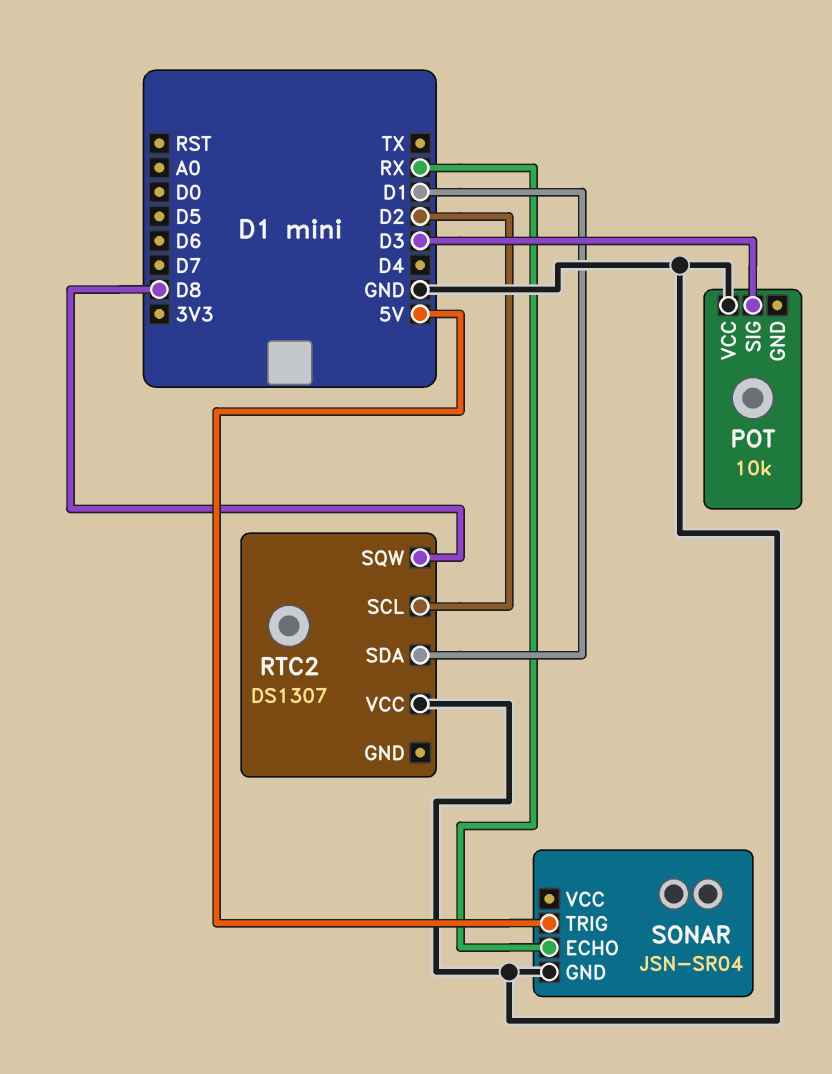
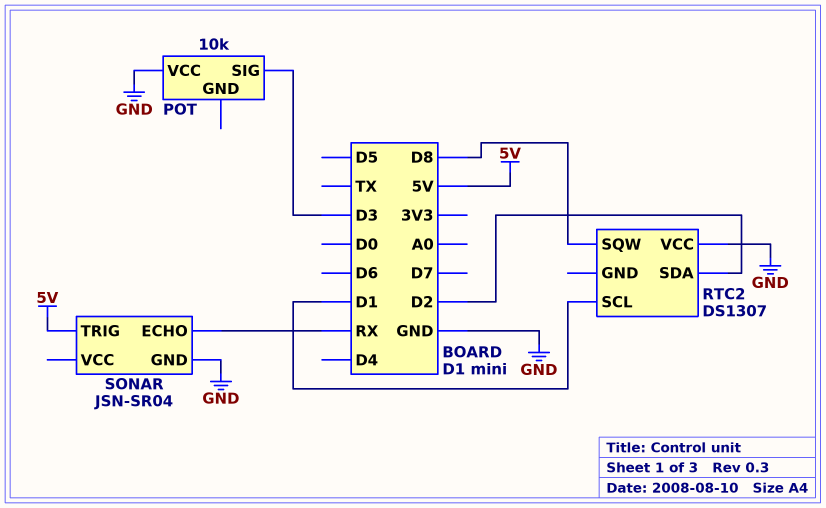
RTC2 pin SCL: D2 -> D1
RTC2 pin SDA: D1 -> D2

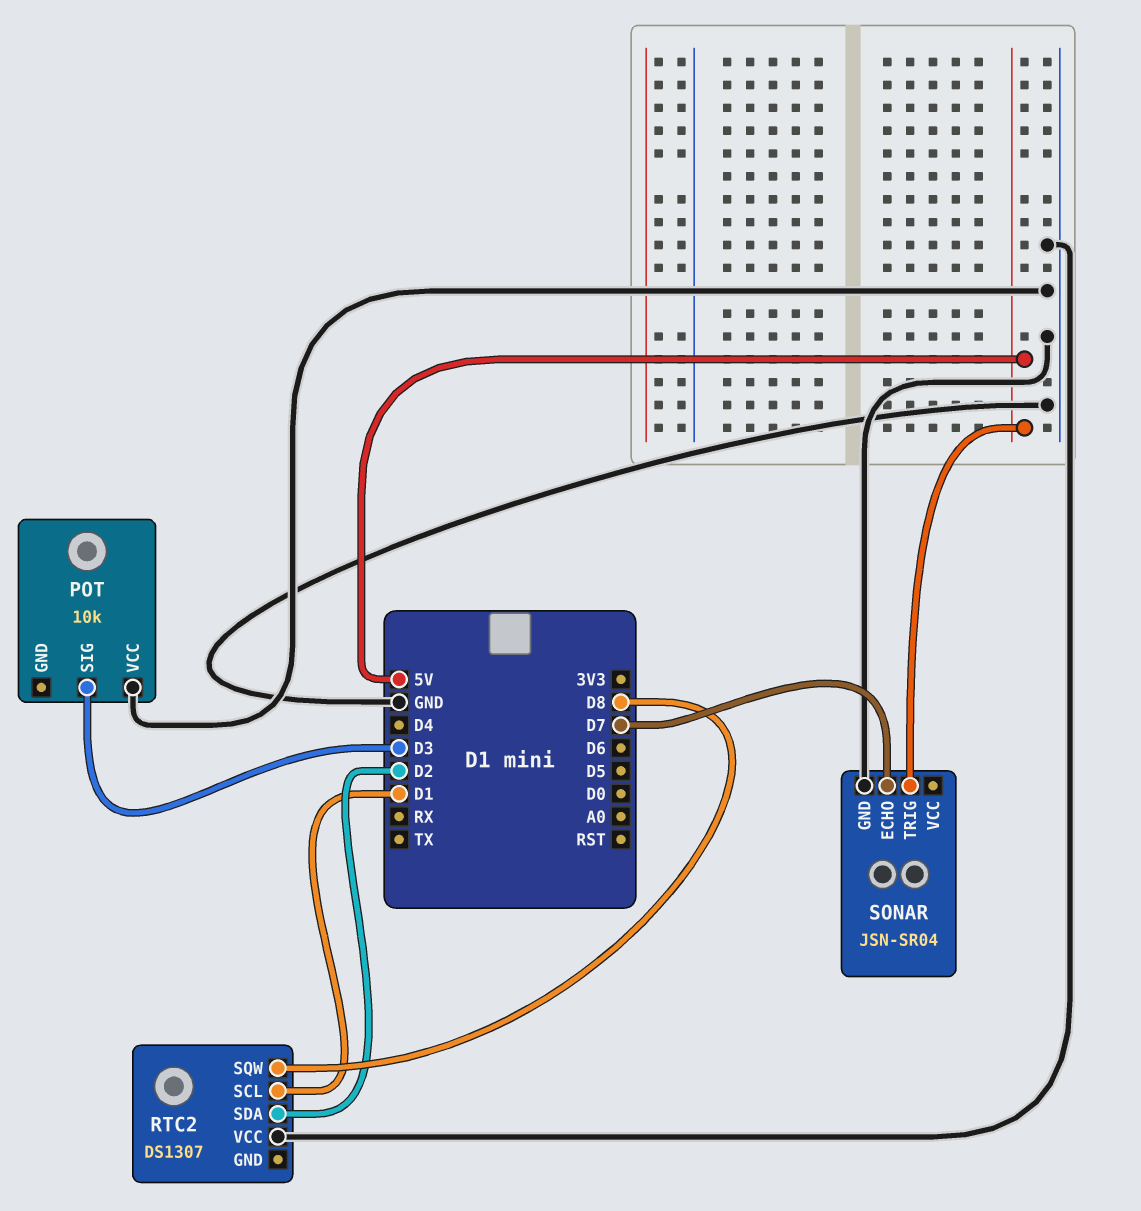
SONAR pin ECHO: RX -> D7

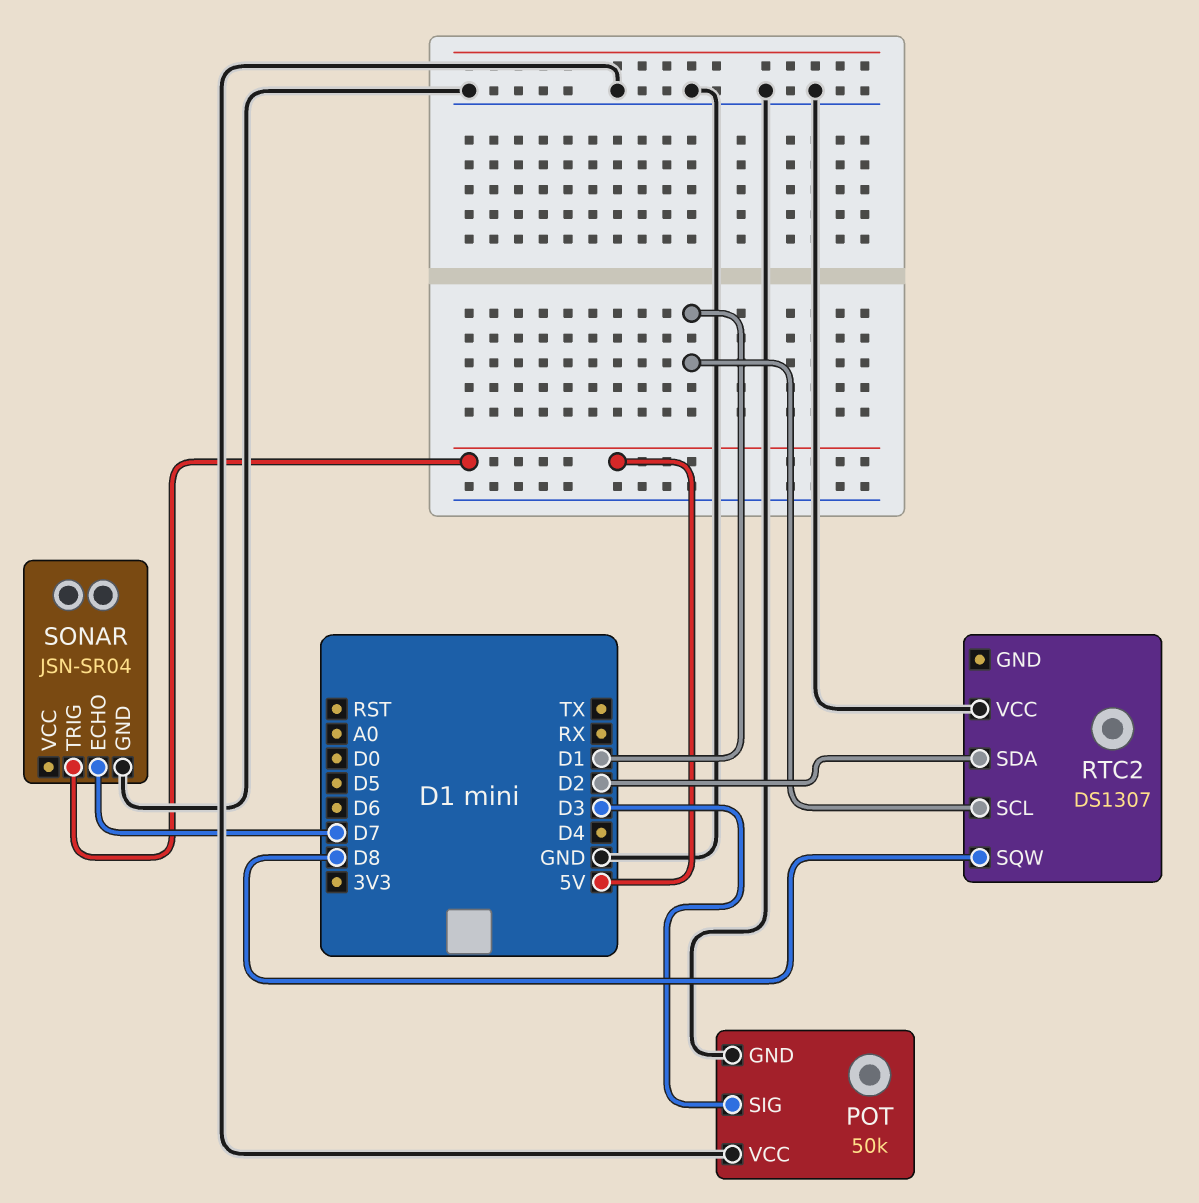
POT: 10k -> 50k
POT pin GND: none -> GND

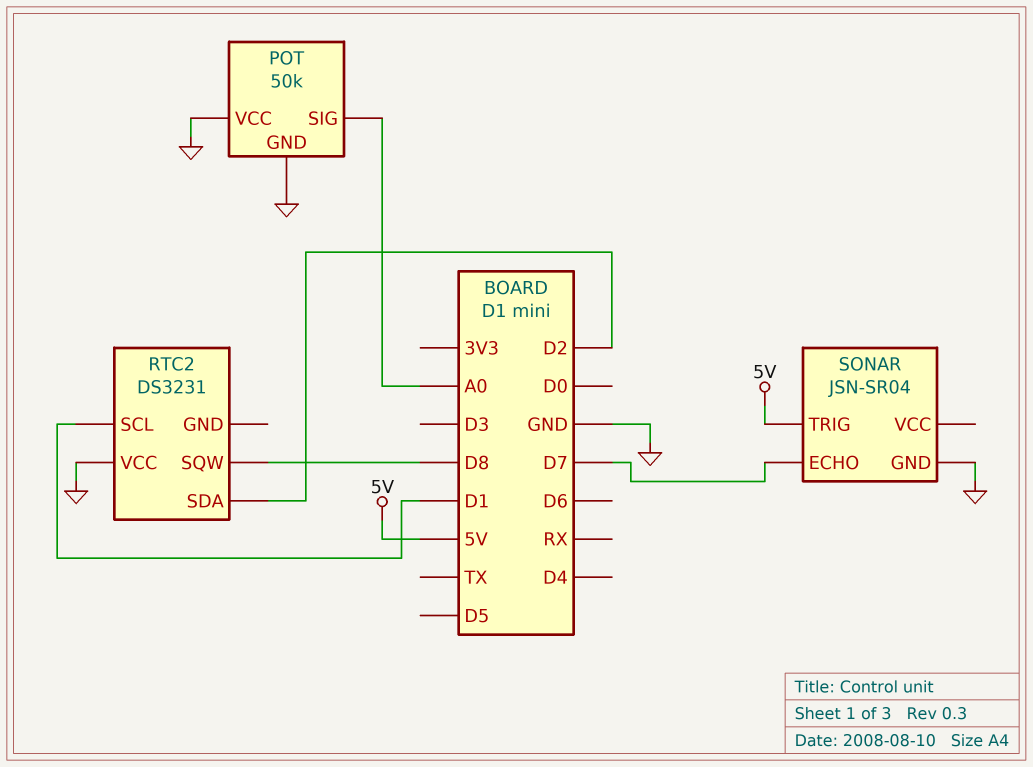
POT pin SIG: D3 -> A0
RTC2: DS1307 -> DS3231

